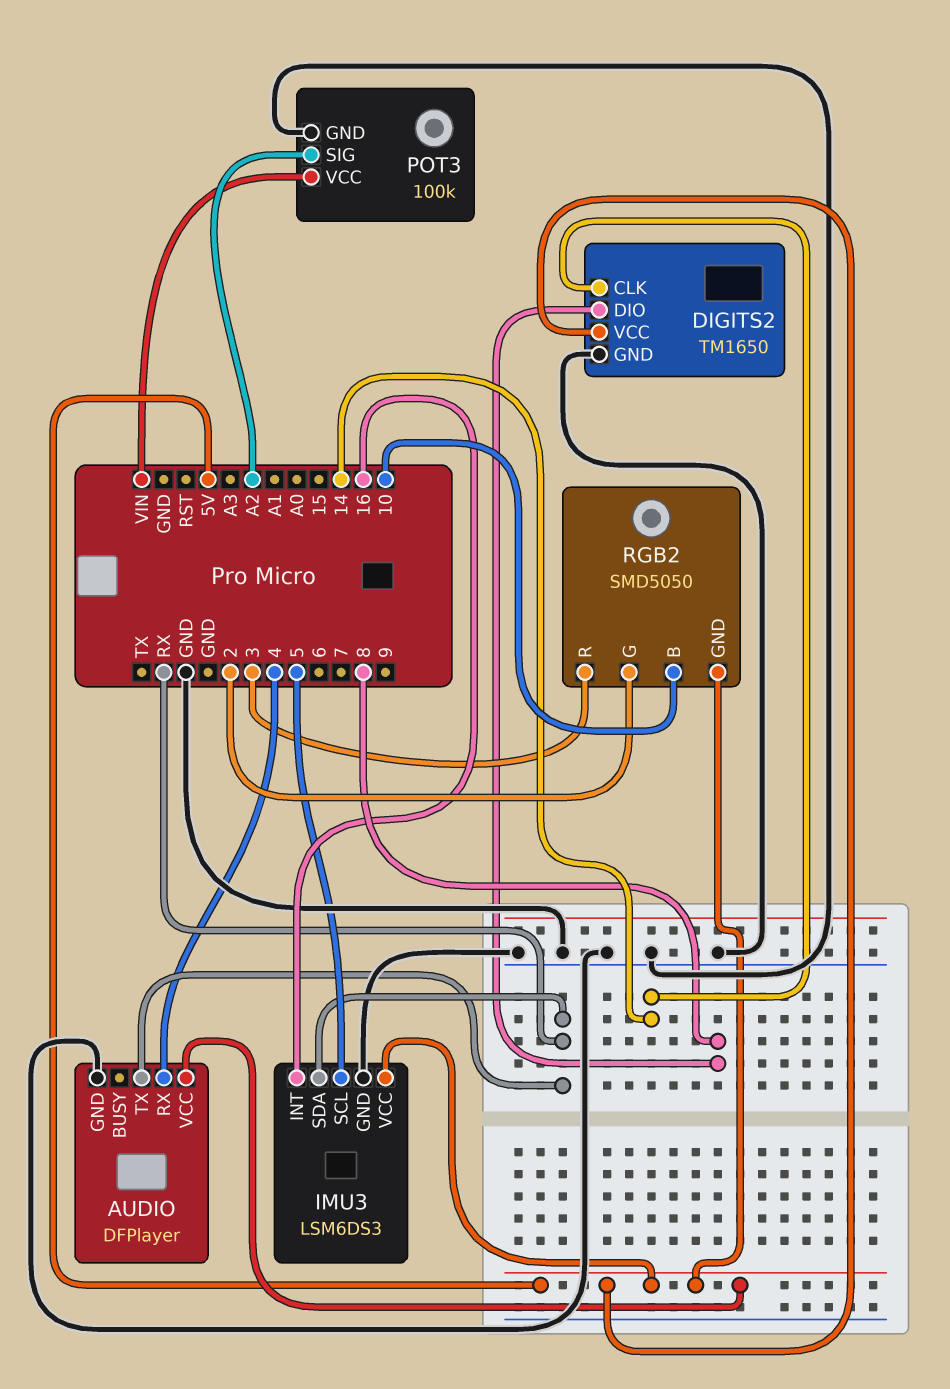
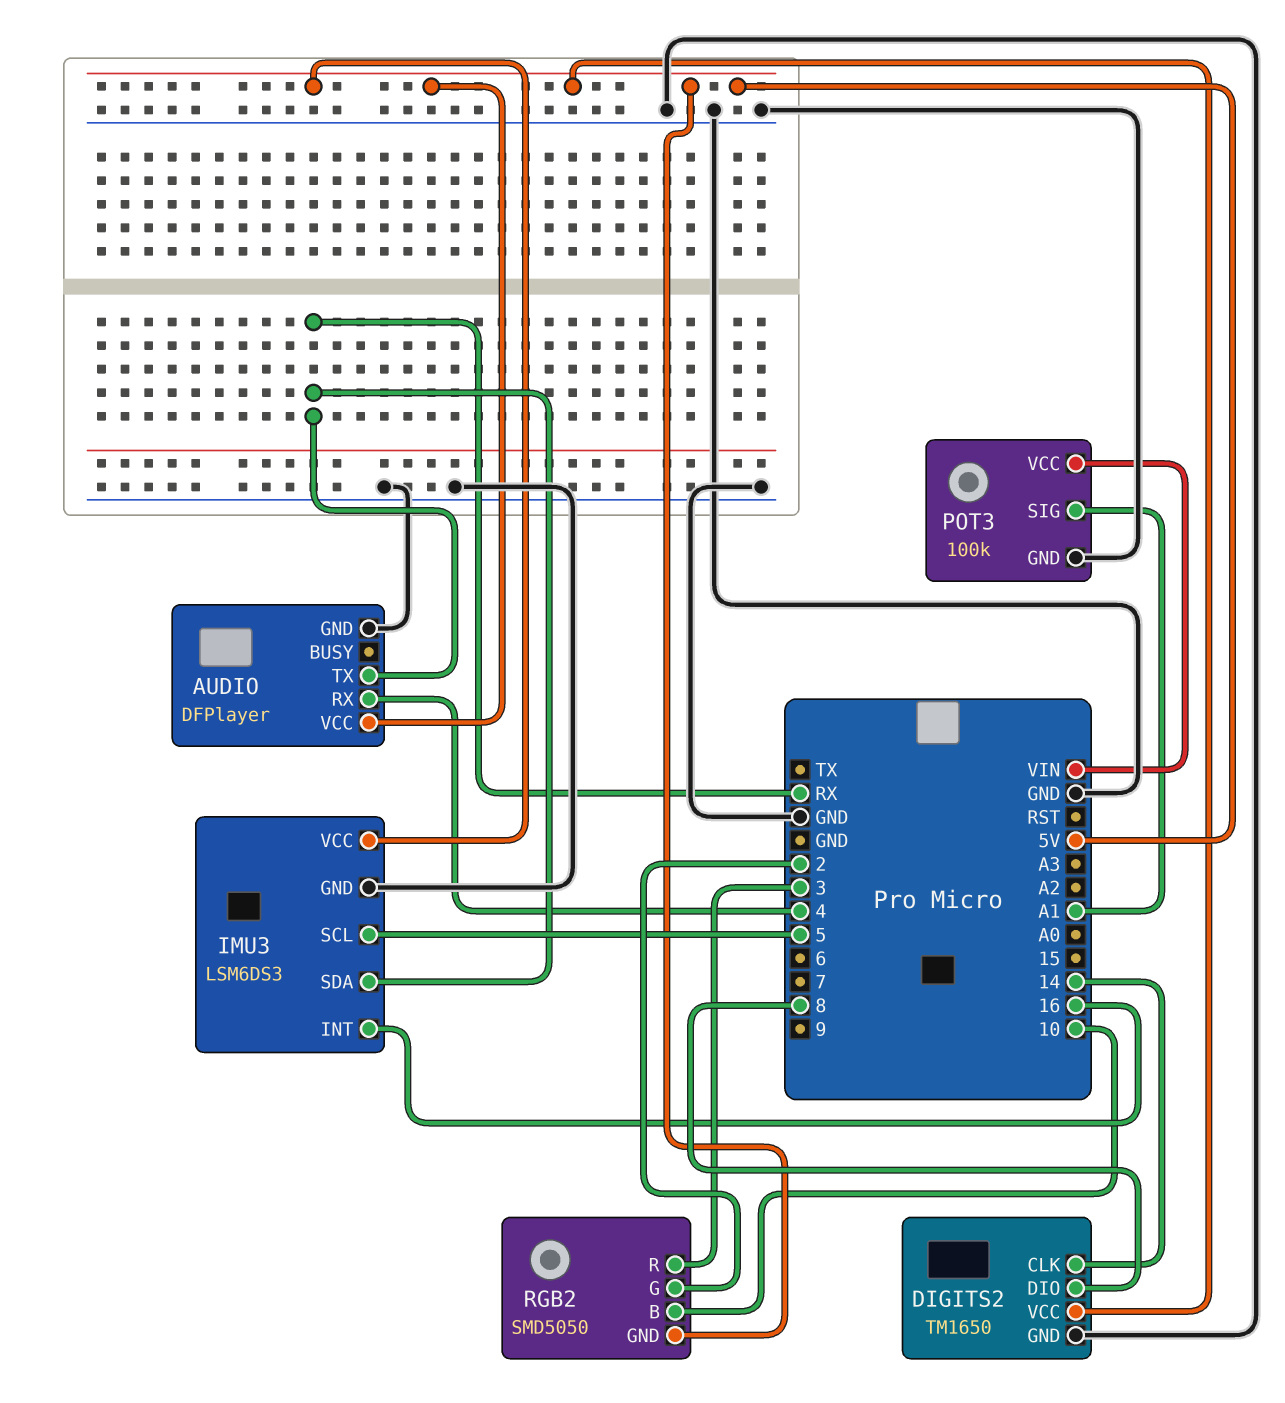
POT3 pin SIG: A2 -> A1

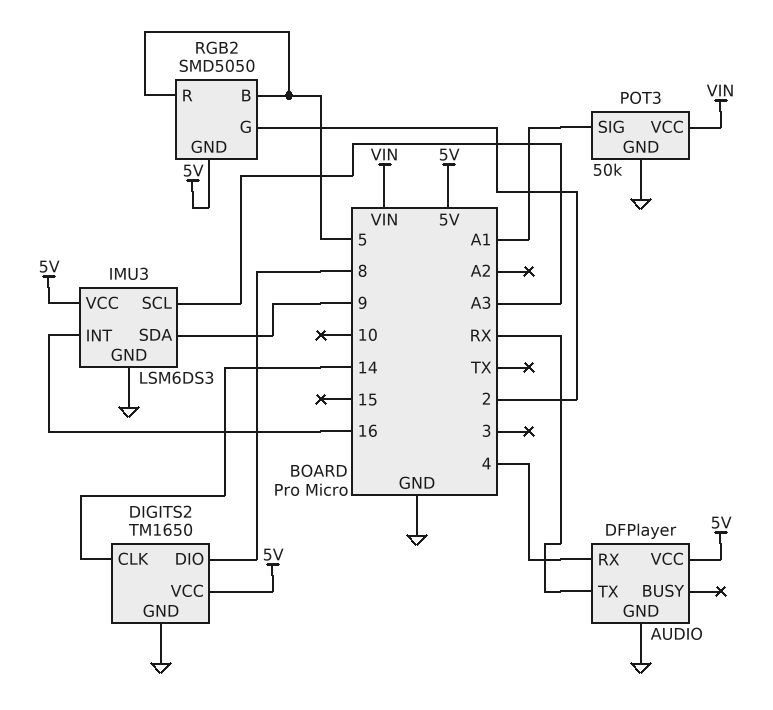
IMU3 pin SCL: 5 -> A3
IMU3 pin SDA: RX -> 9
POT3: 100k -> 50k
RGB2 pin B: 10 -> 5
RGB2 pin R: 3 -> 5

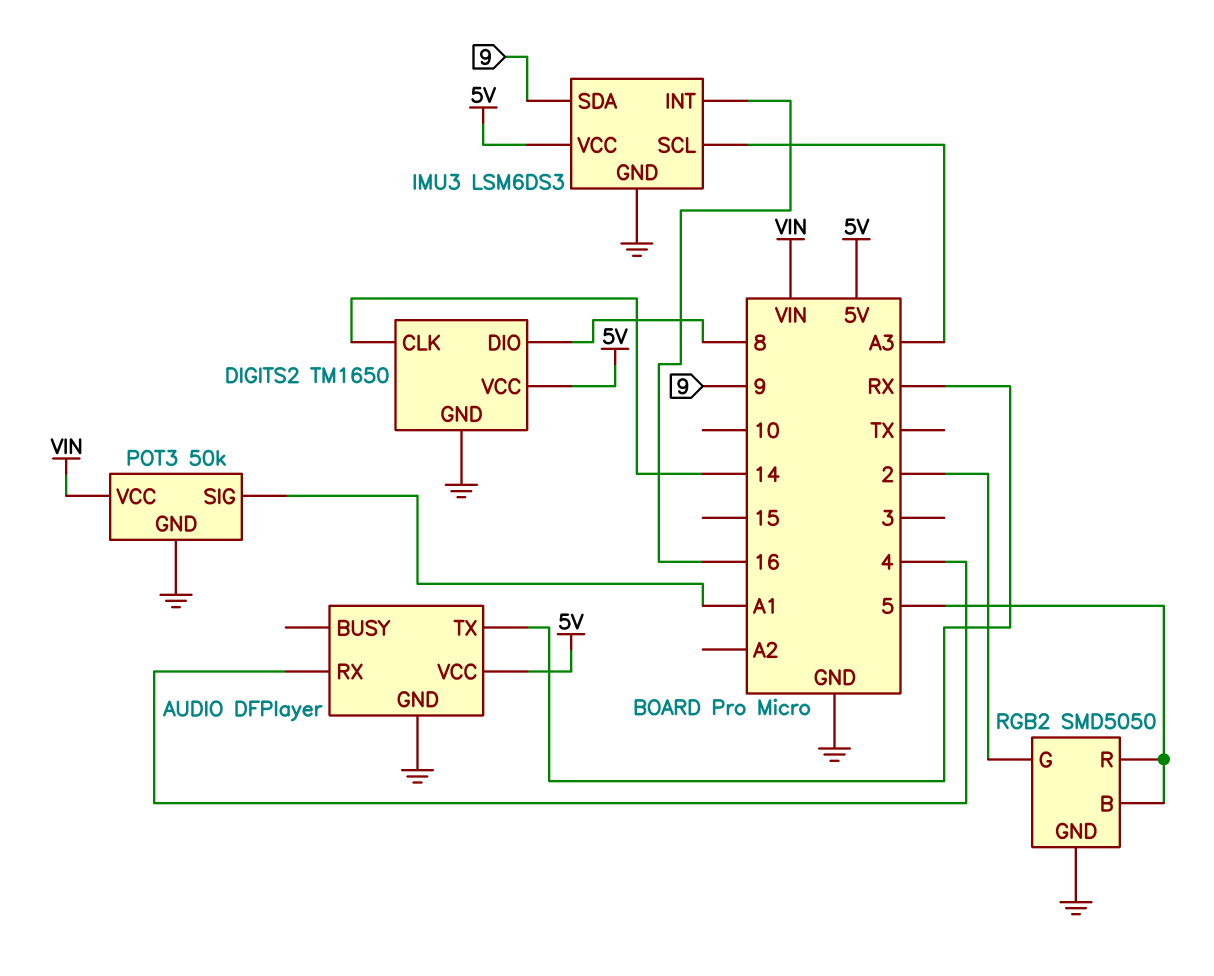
RGB2 pin GND: 5V -> GND

